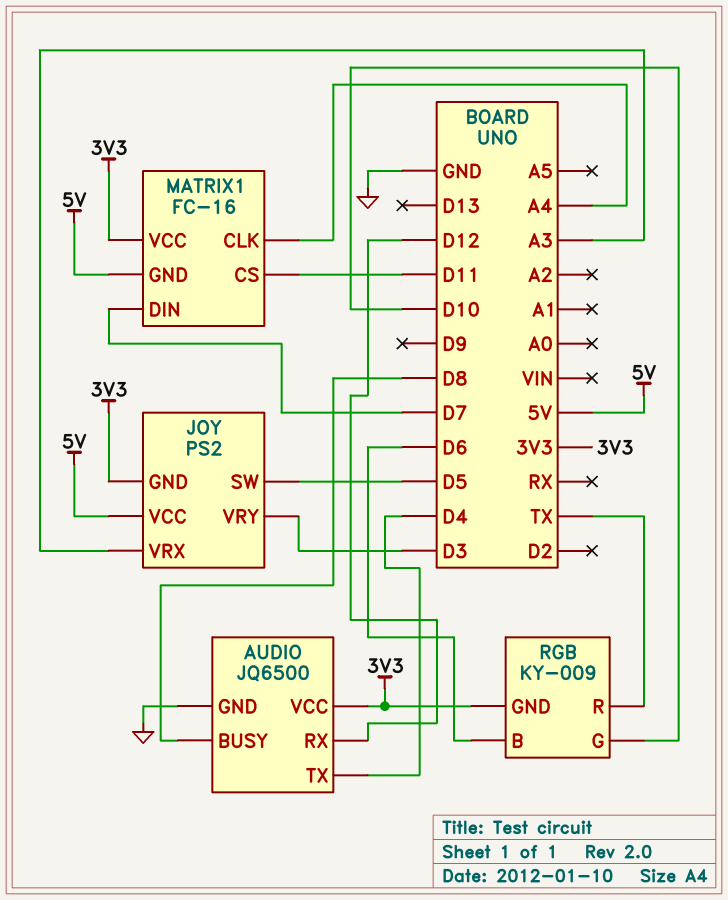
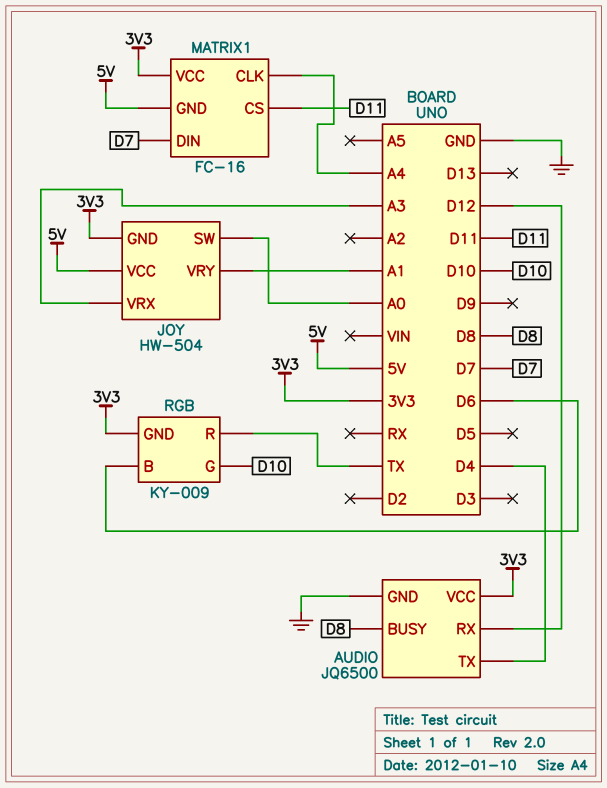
JOY: PS2 -> HW-504
JOY pin SW: D5 -> A0
JOY pin VRY: D3 -> A1

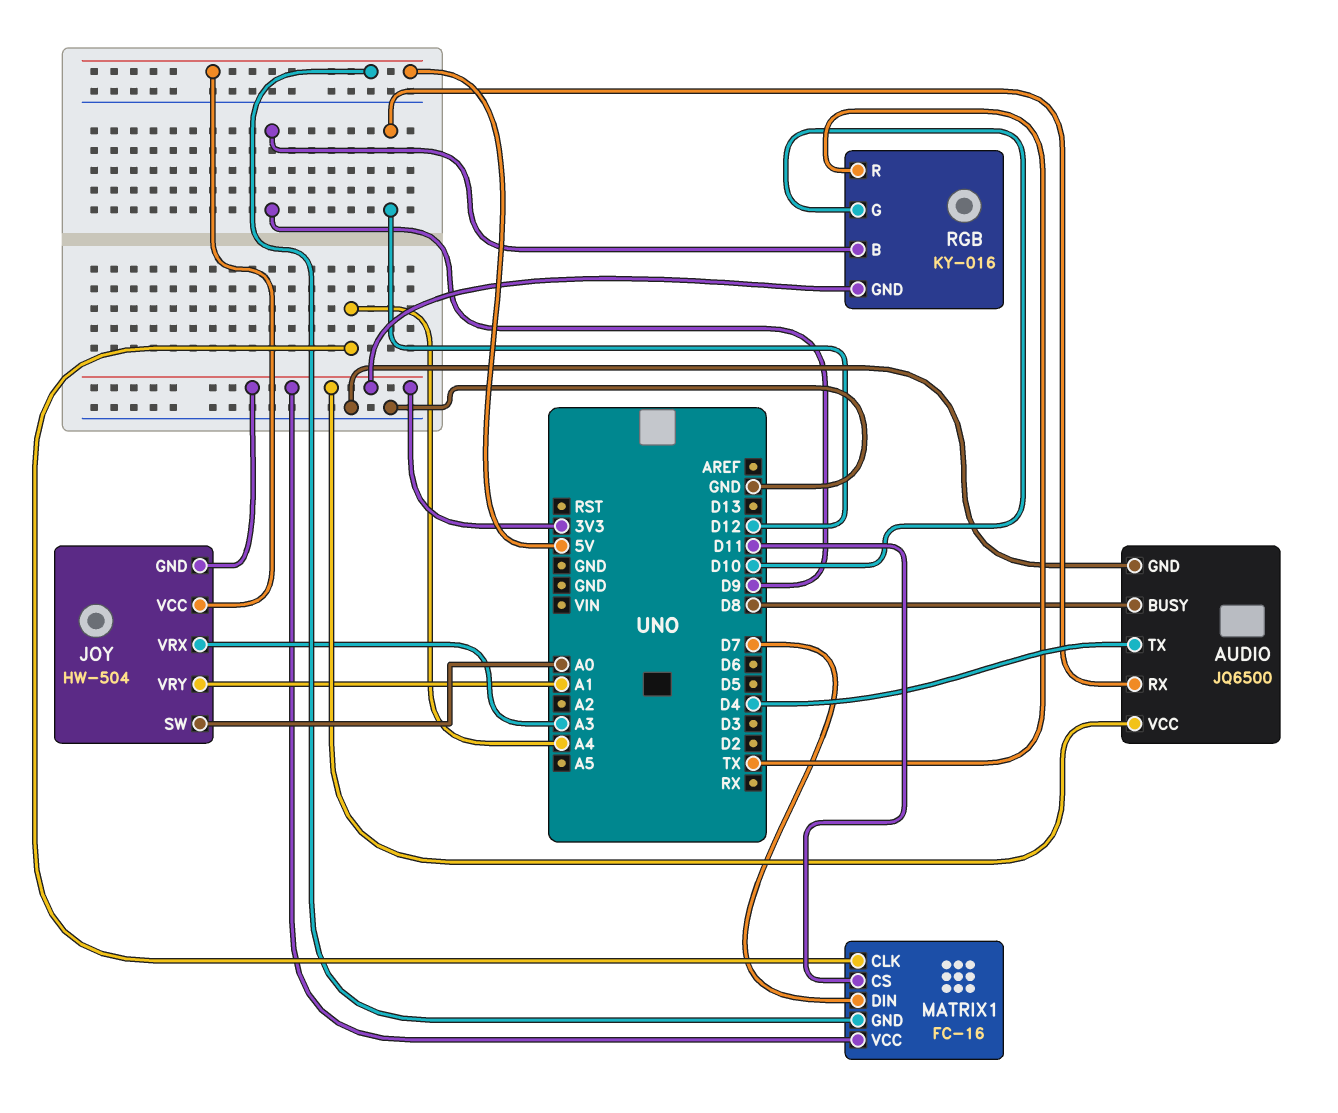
RGB: KY-009 -> KY-016
RGB pin B: D6 -> D9

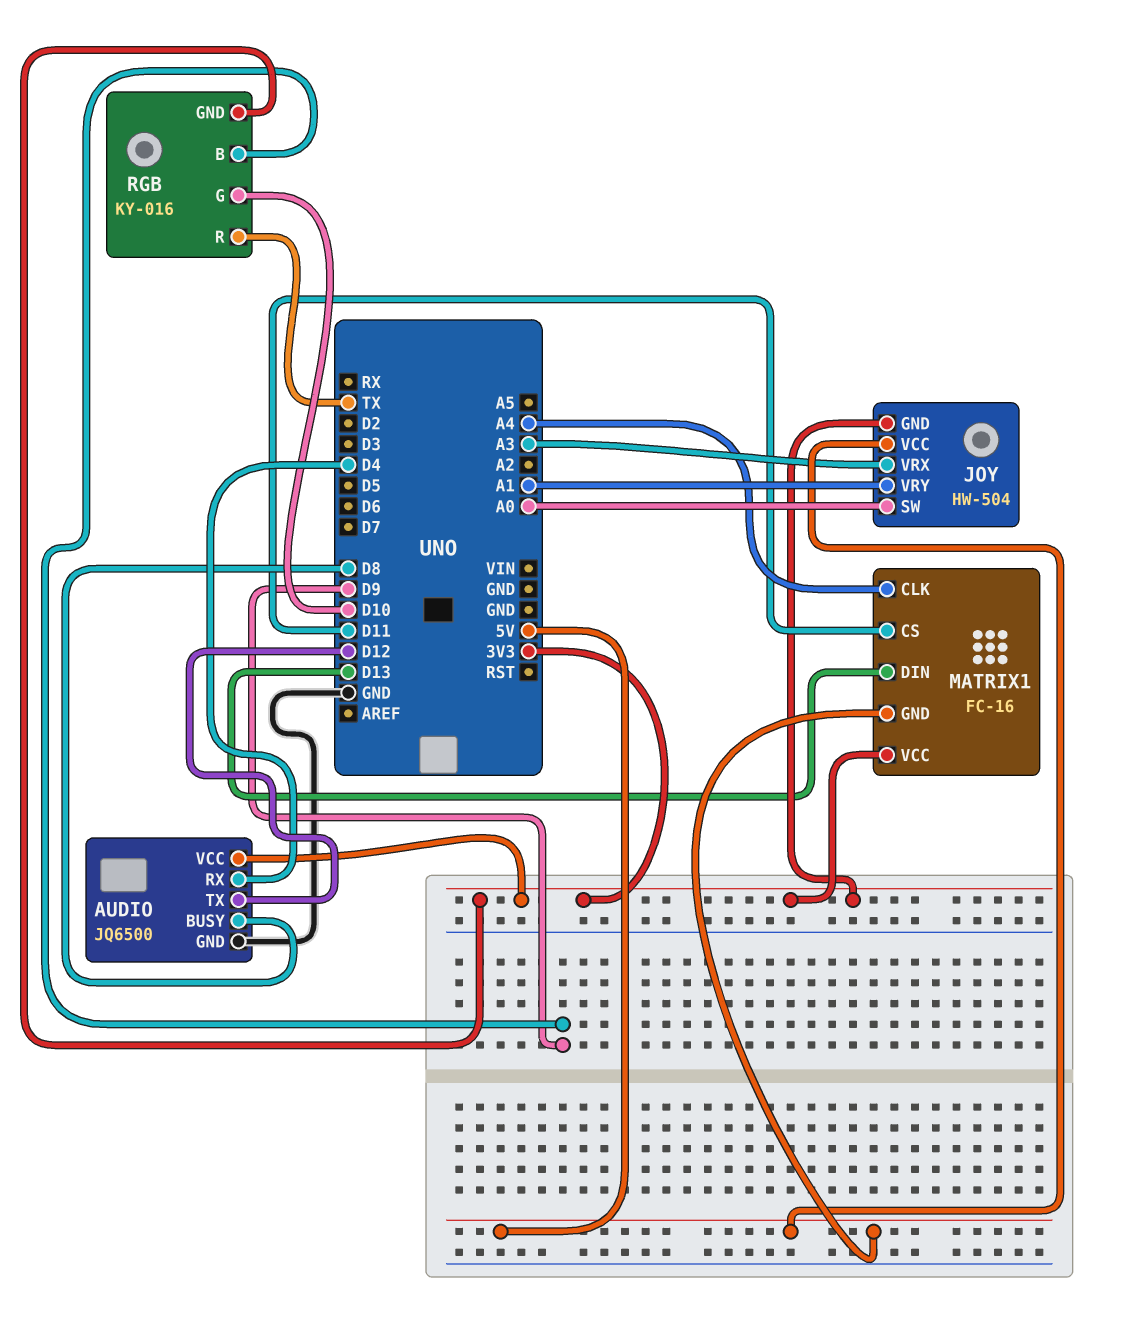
AUDIO pin RX: D12 -> D4
AUDIO pin TX: D4 -> D12
MATRIX1 pin DIN: D7 -> D13

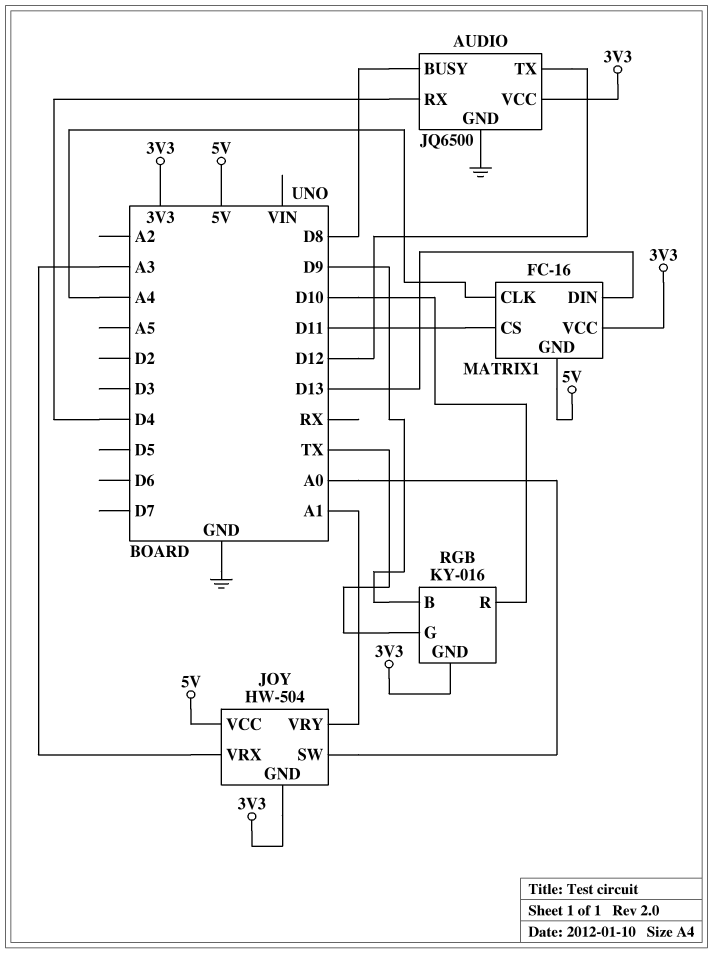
RGB pin G: D10 -> TX
RGB pin R: TX -> D10

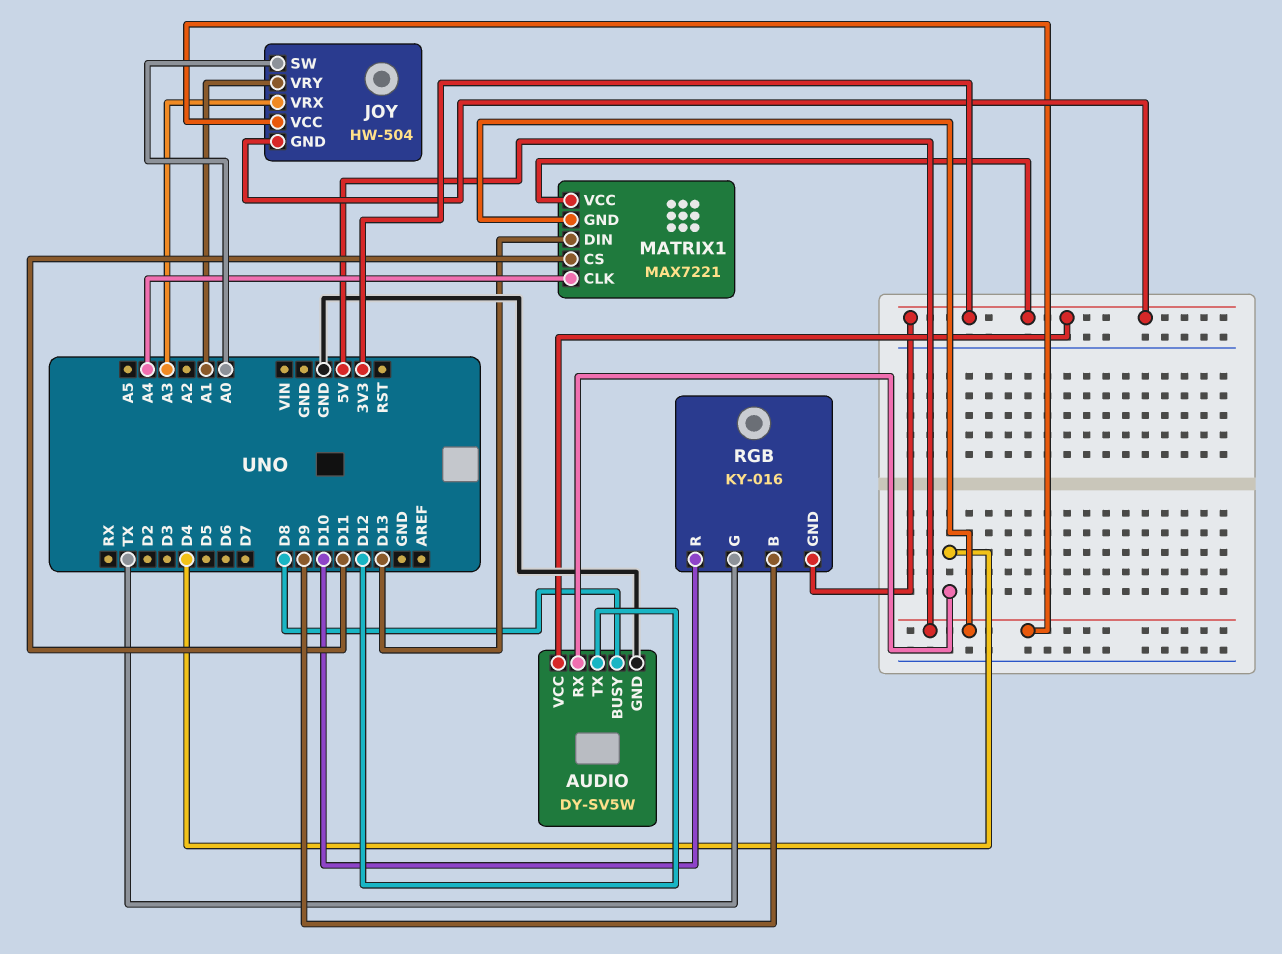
AUDIO: JQ6500 -> DY-SV5W
MATRIX1: FC-16 -> MAX7221

